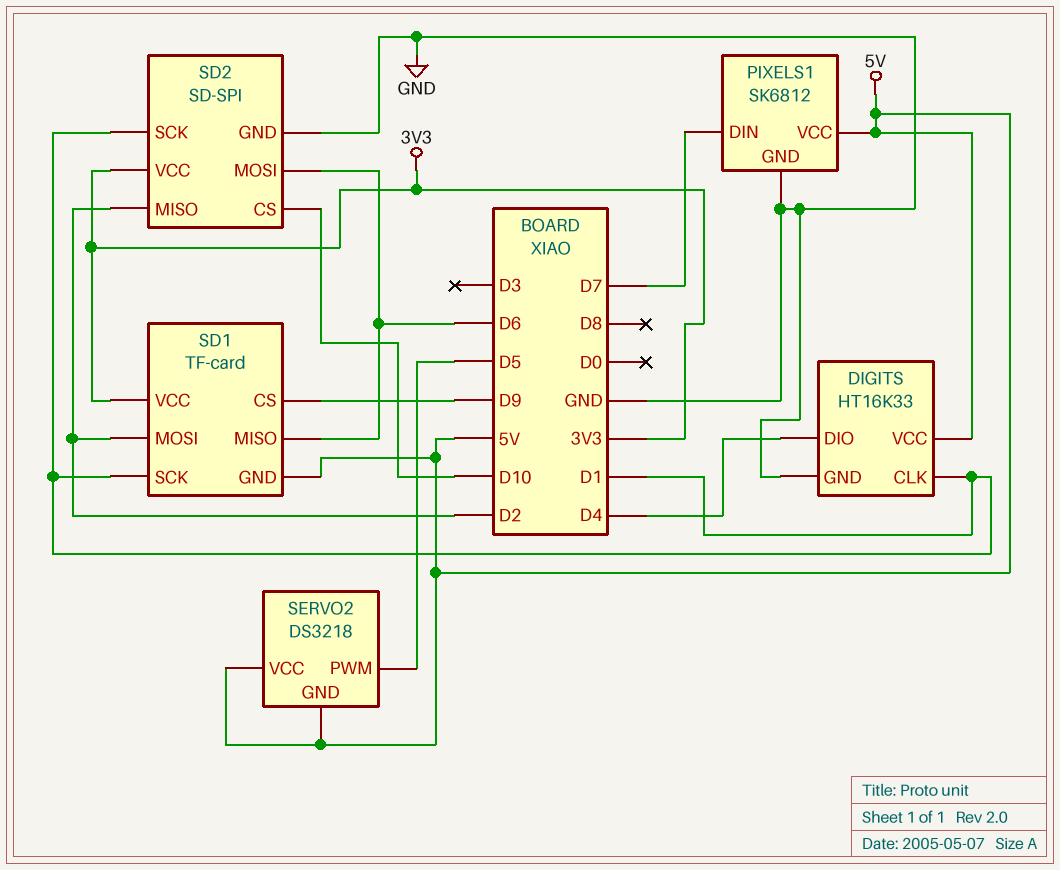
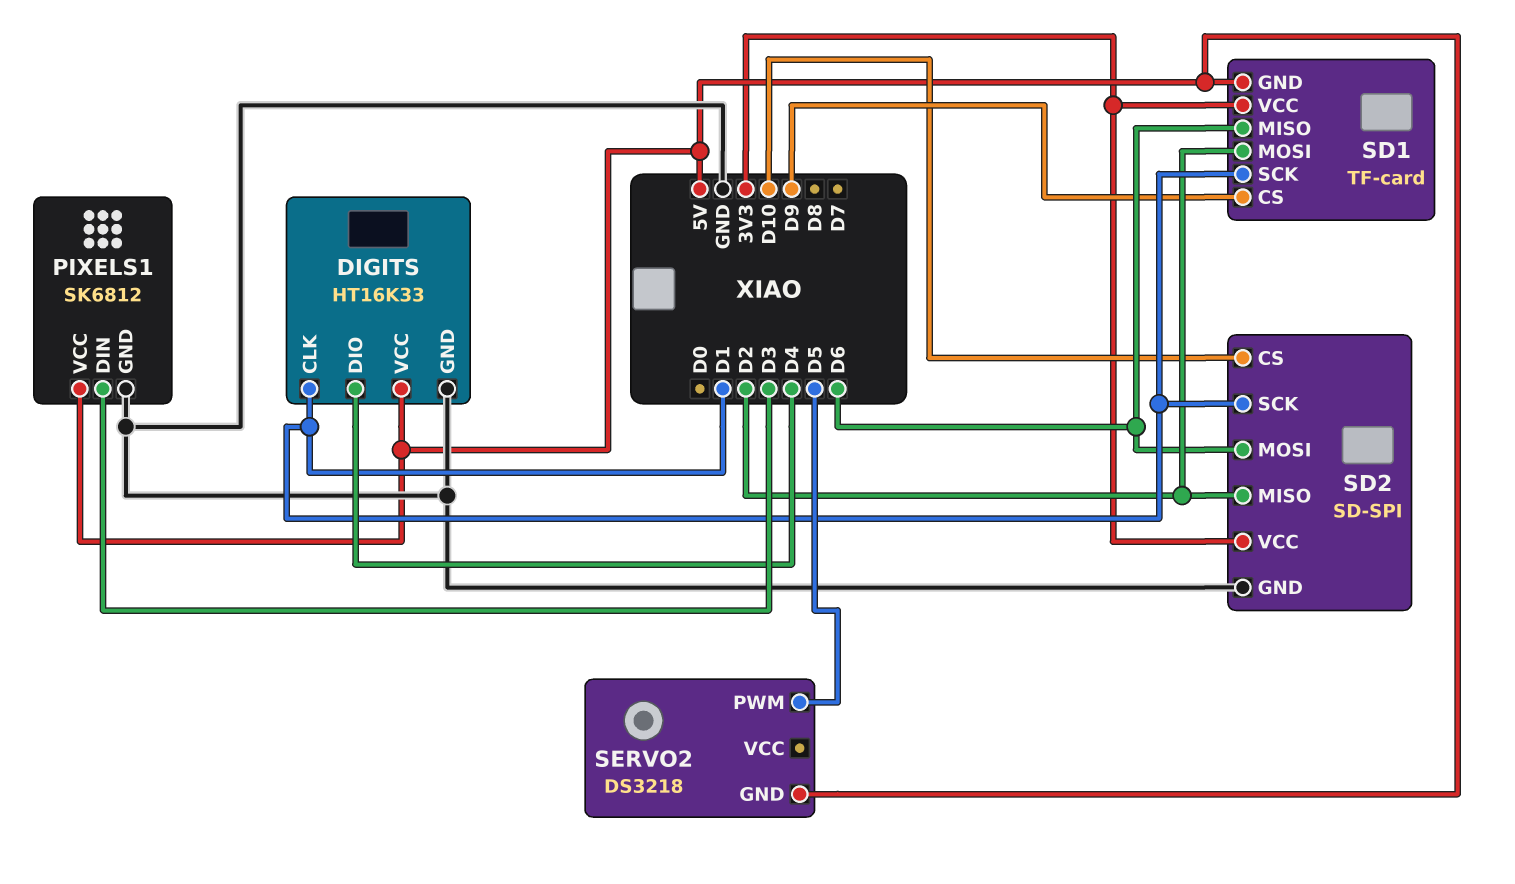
PIXELS1 pin DIN: D7 -> D3
SERVO2 pin VCC: 5V -> none

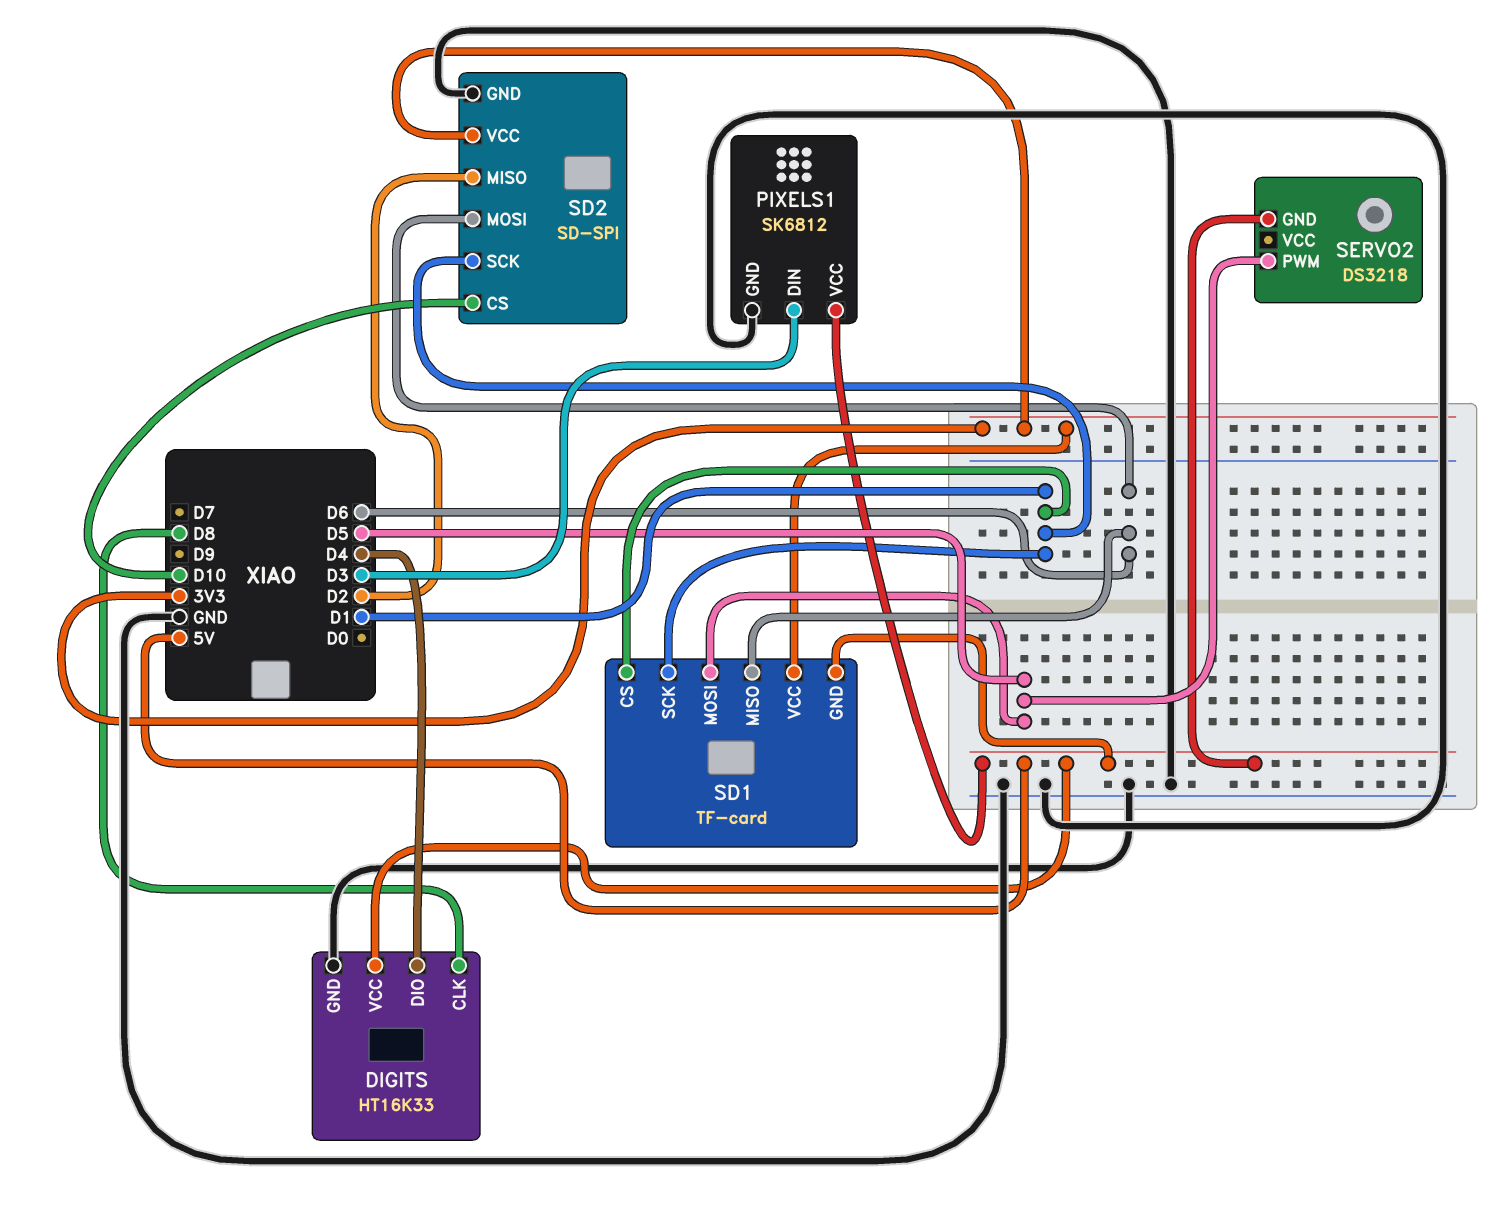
DIGITS pin CLK: D1 -> D8
SD1 pin CS: D9 -> D1
SD1 pin MOSI: D2 -> D5

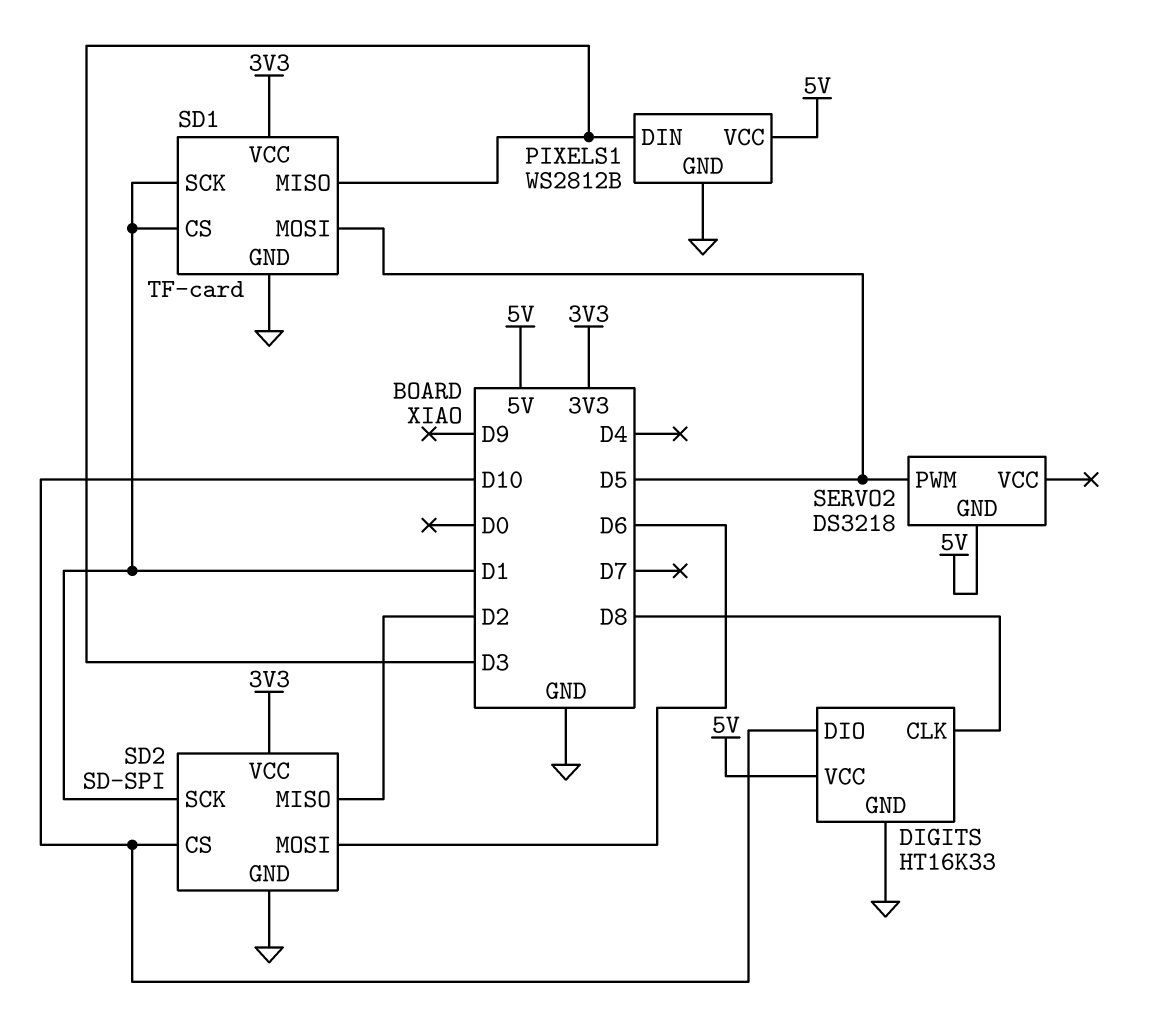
DIGITS pin DIO: D4 -> D10
PIXELS1: SK6812 -> WS2812B
SD1 pin GND: 5V -> GND
SD1 pin MISO: D6 -> D3

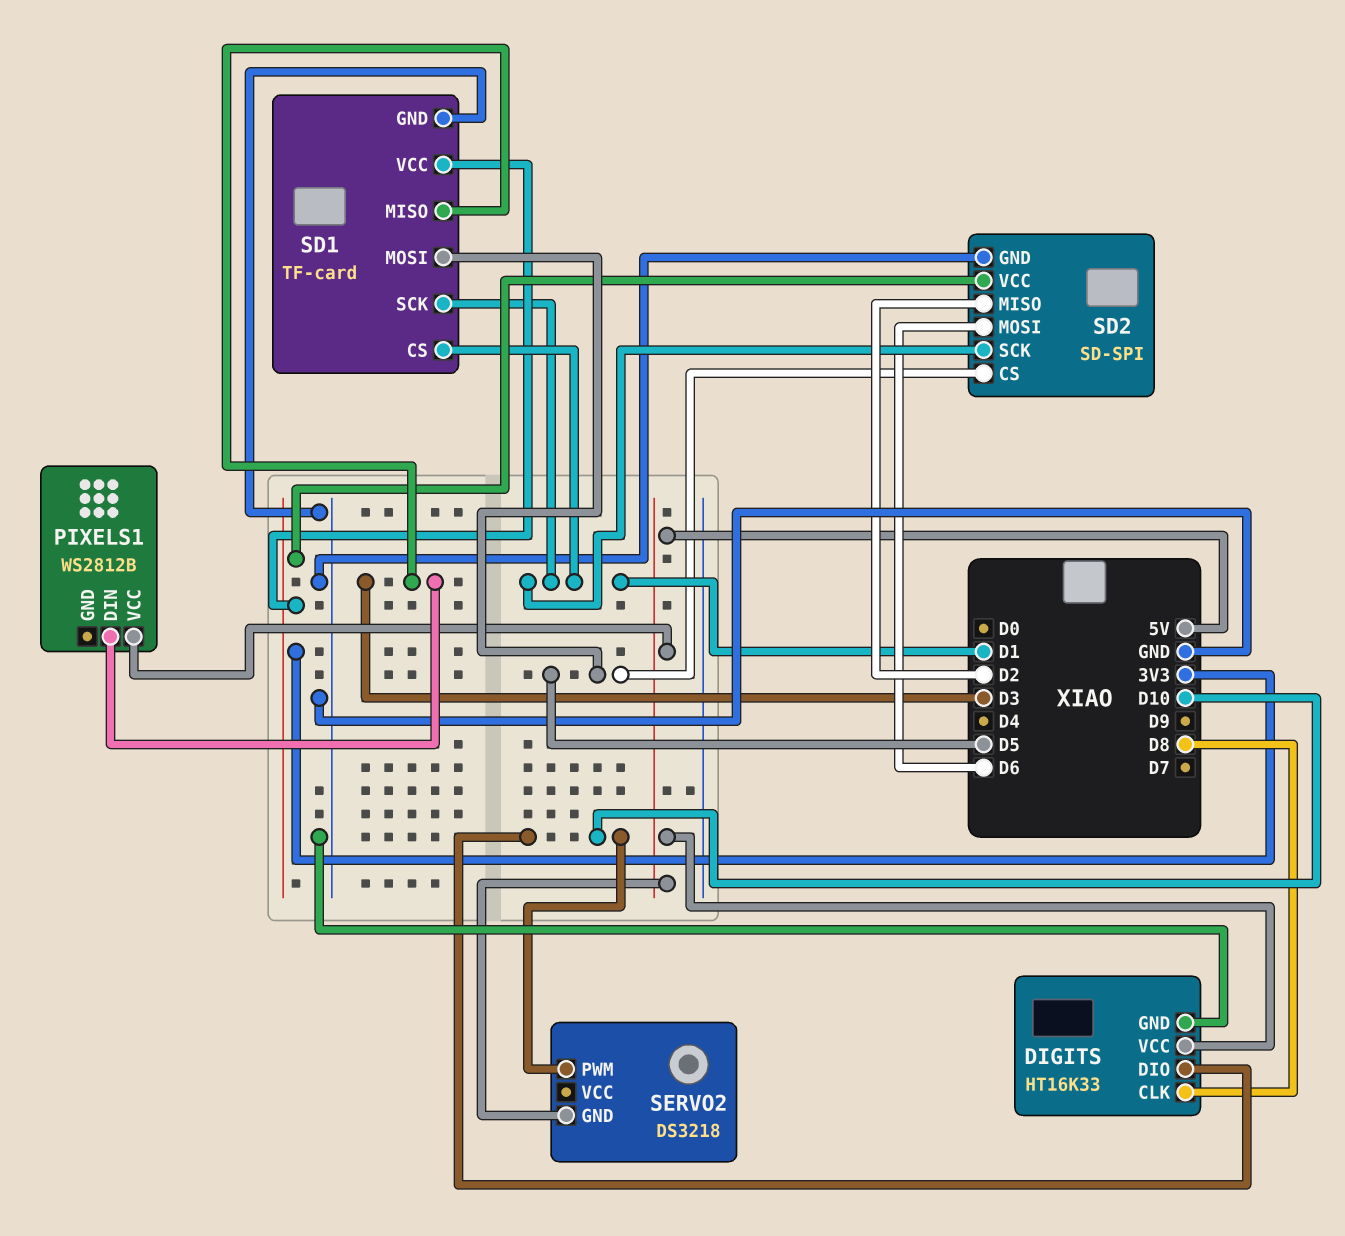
PIXELS1 pin GND: GND -> none
SD2 pin CS: D10 -> D5
SERVO2 pin PWM: D5 -> D10

